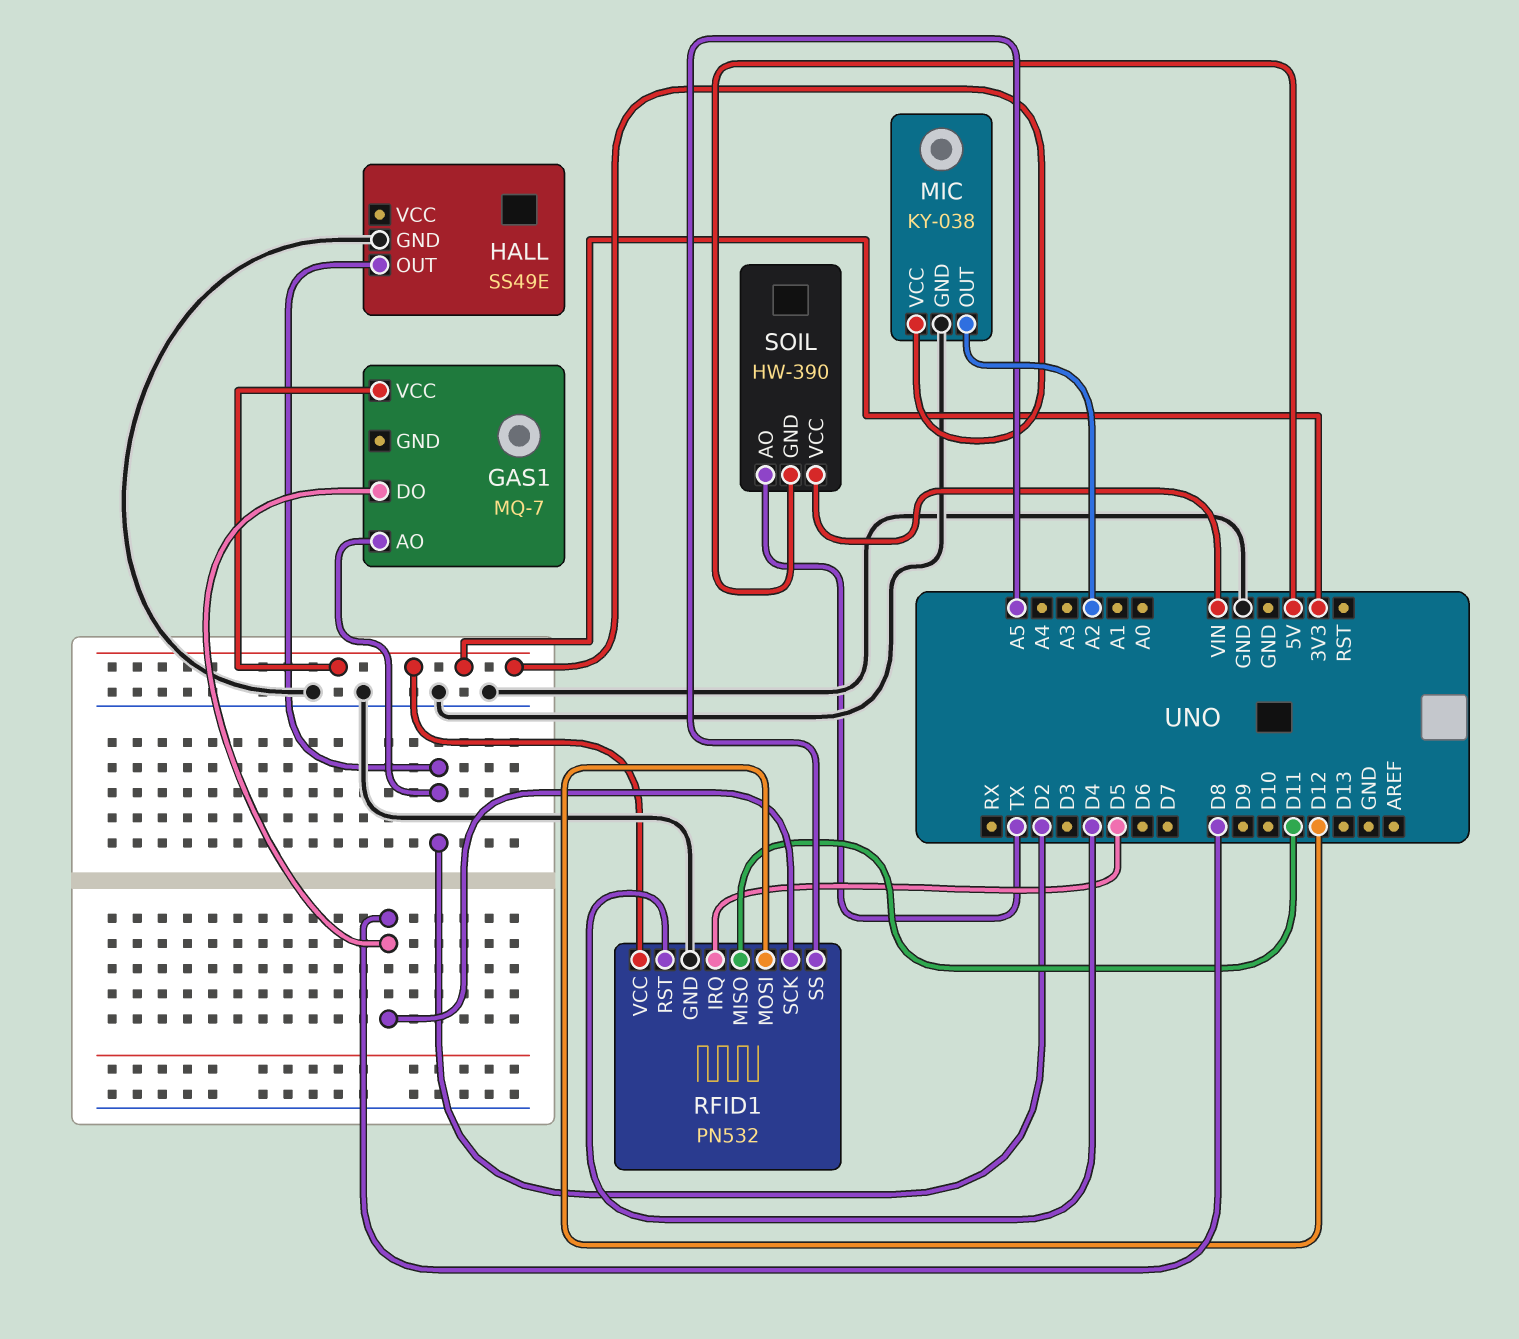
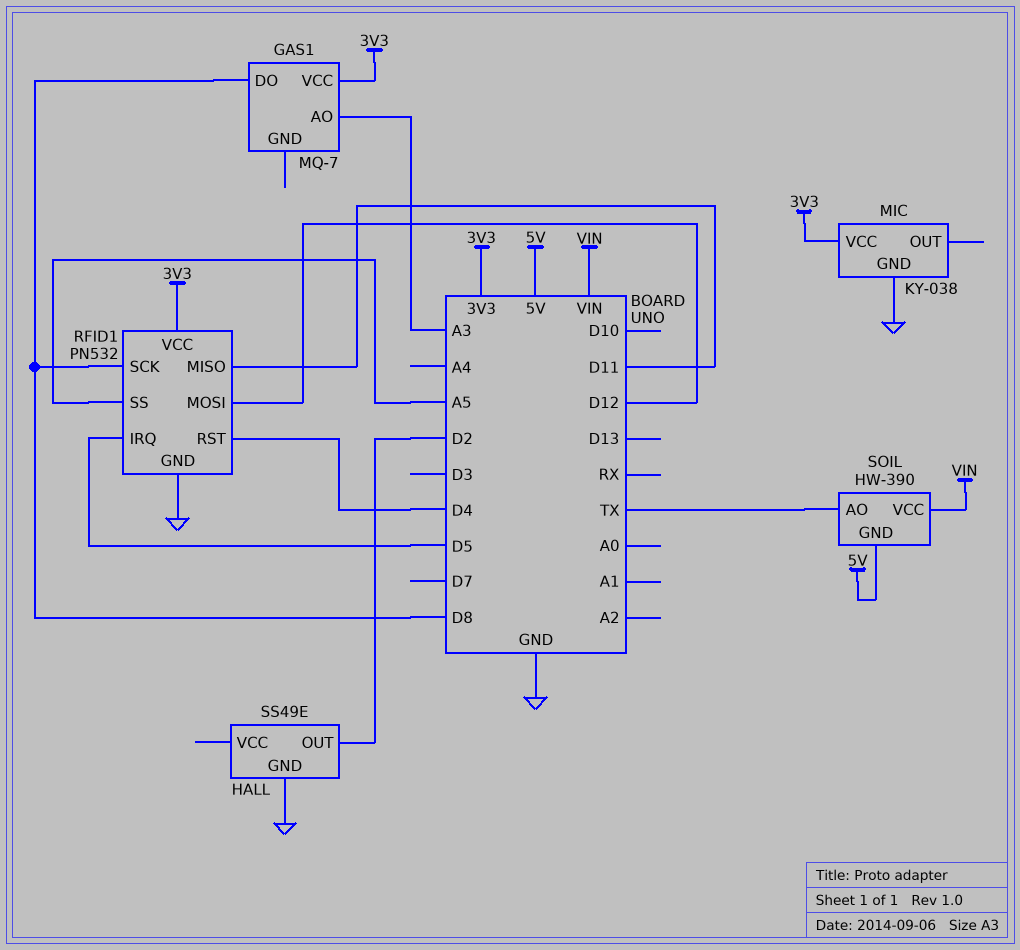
GAS1 pin AO: D2 -> A3
MIC pin OUT: A2 -> none

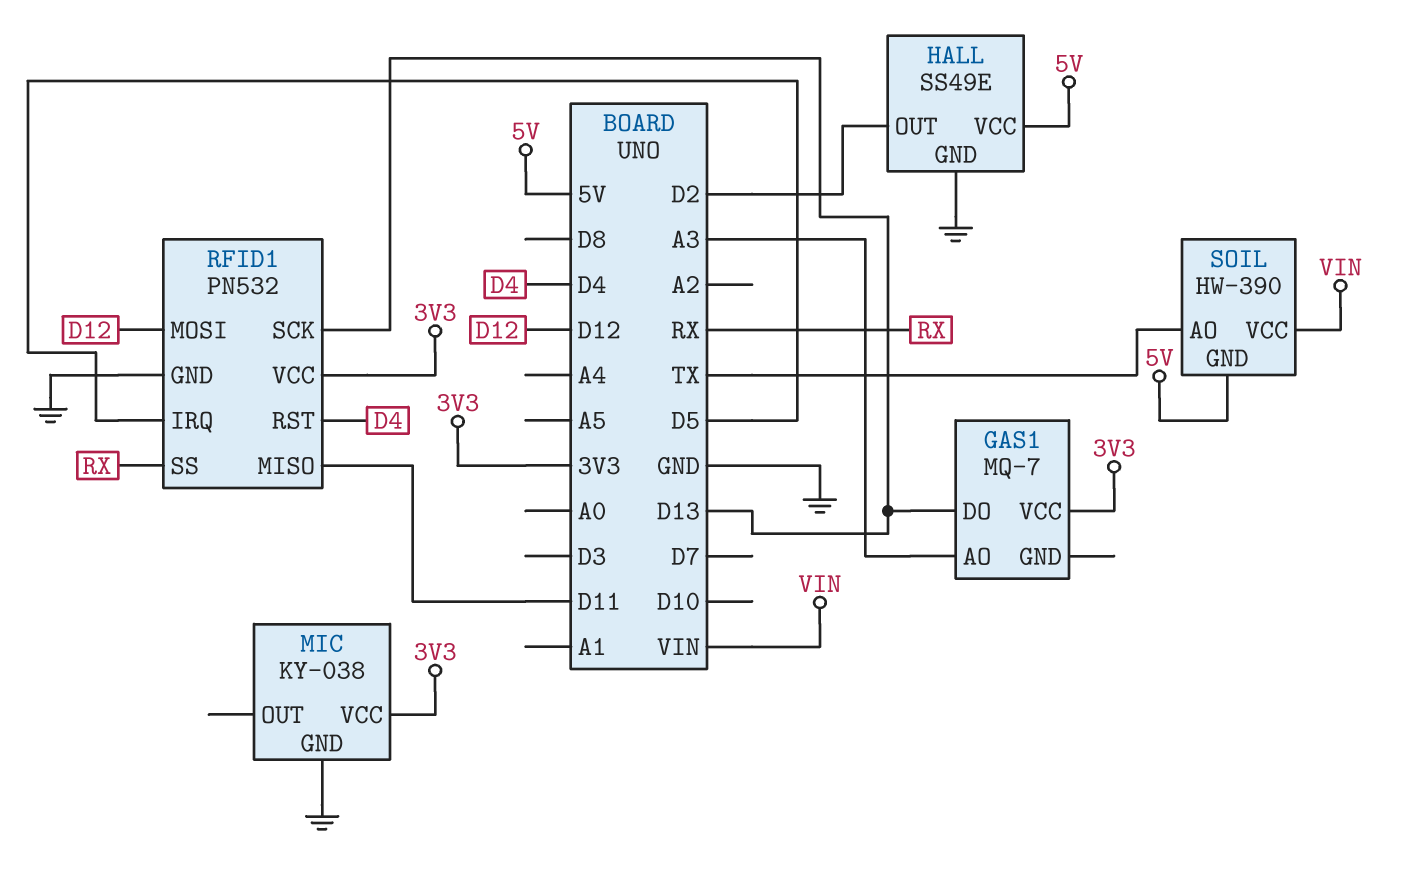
GAS1 pin DO: D8 -> D13
HALL pin VCC: none -> 5V
RFID1 pin SCK: D8 -> D13
RFID1 pin SS: A5 -> RX

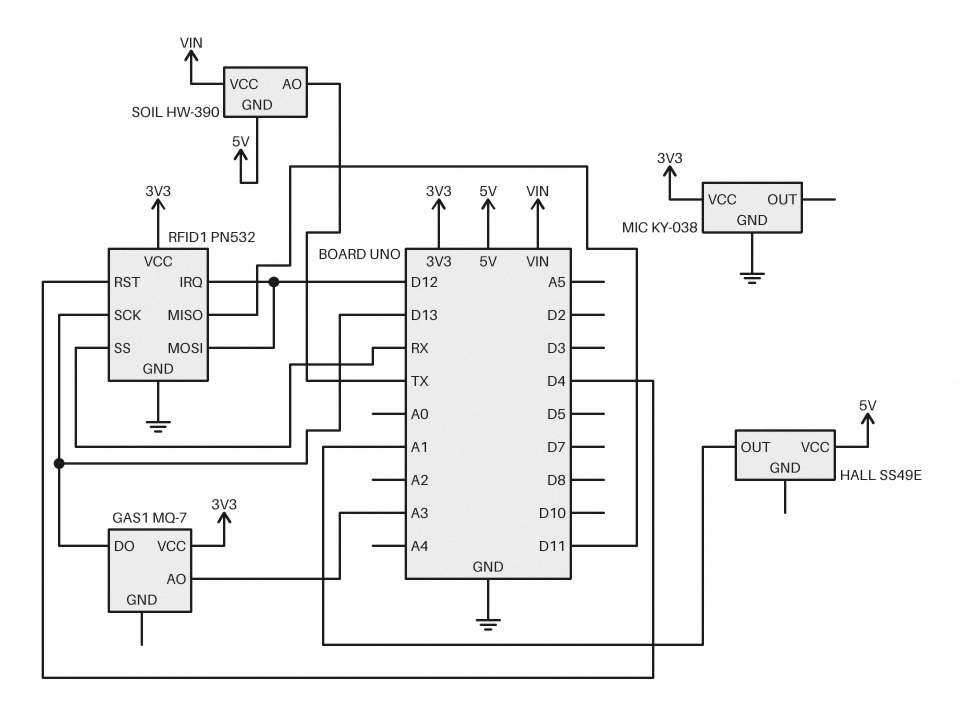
HALL pin GND: GND -> none
HALL pin OUT: D2 -> A1
RFID1 pin IRQ: D5 -> D12

